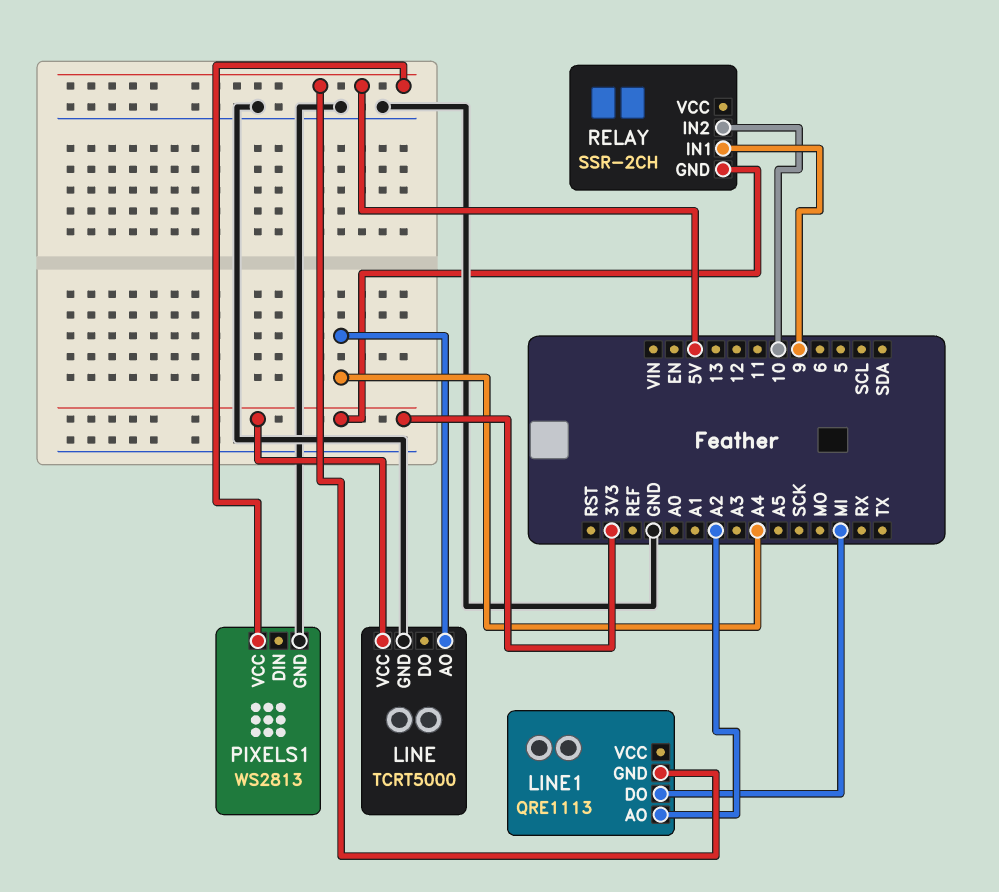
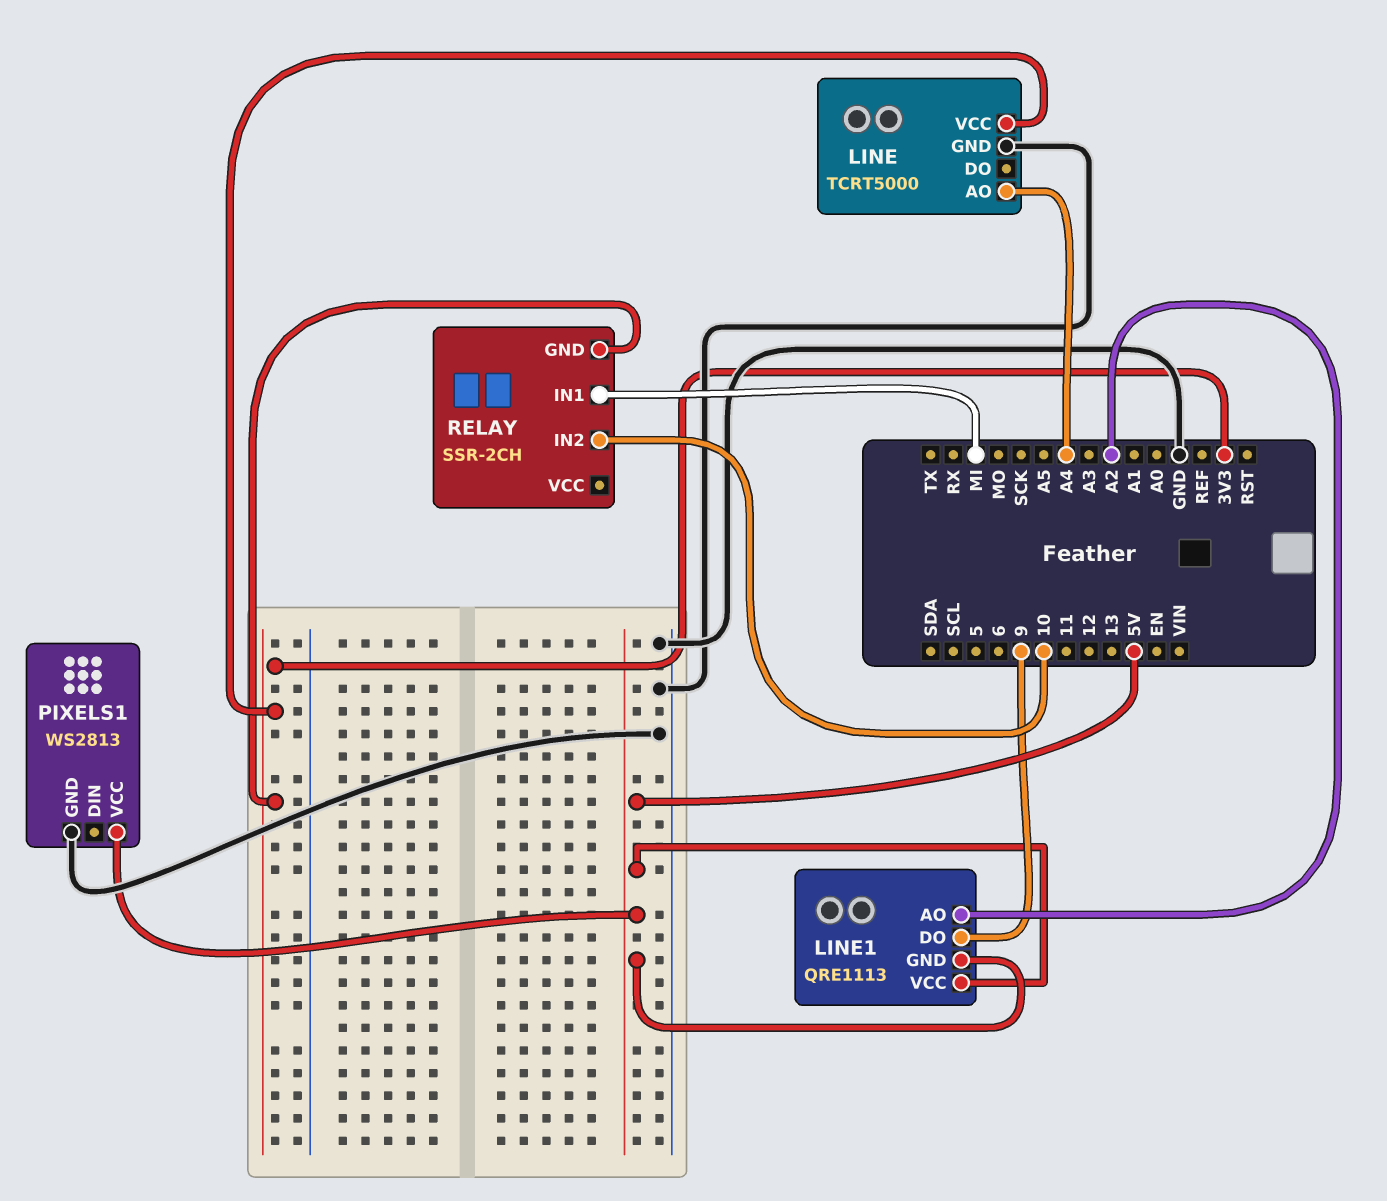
LINE1 pin DO: MI -> 9
LINE1 pin VCC: none -> 5V
RELAY pin IN1: 9 -> MI

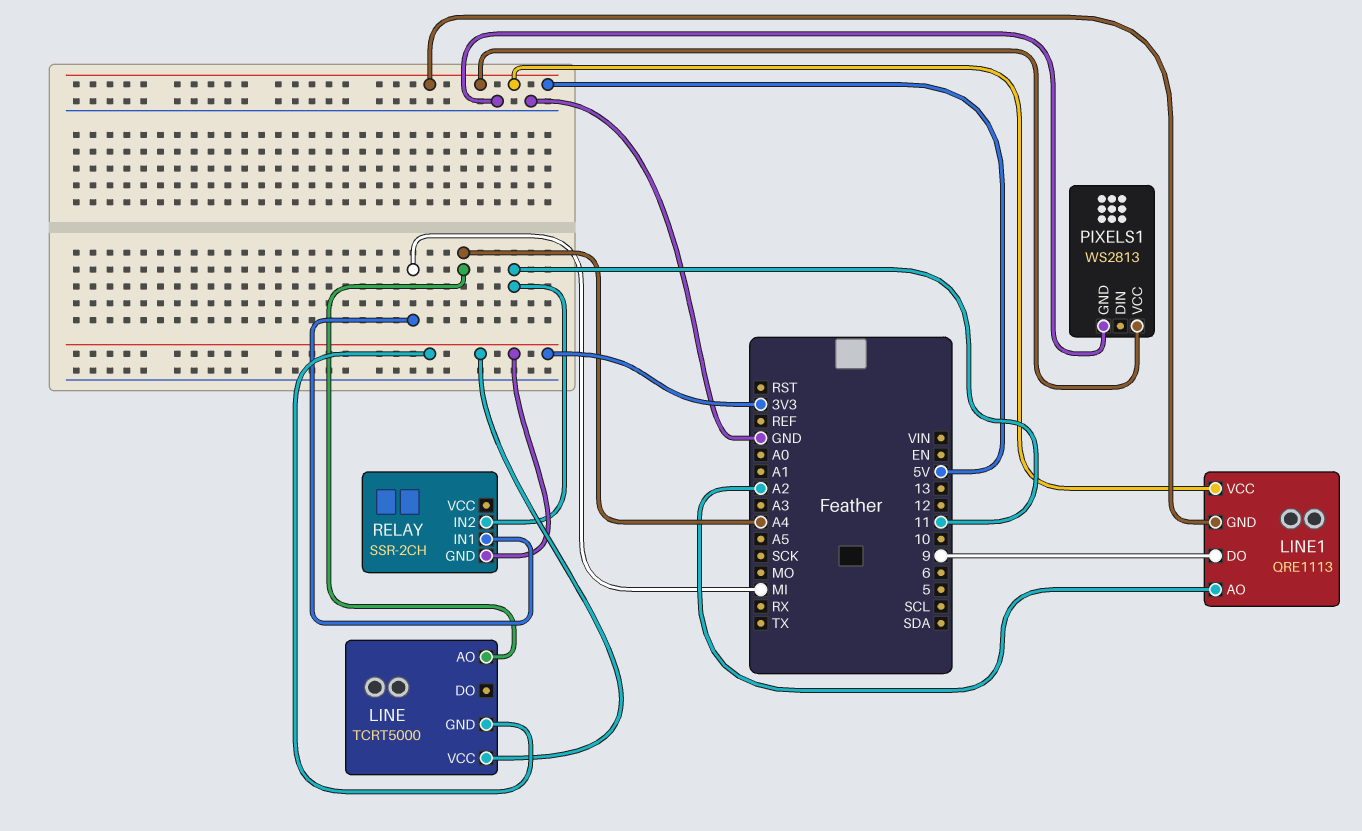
LINE pin GND: GND -> 3V3
RELAY pin IN2: 10 -> 11

